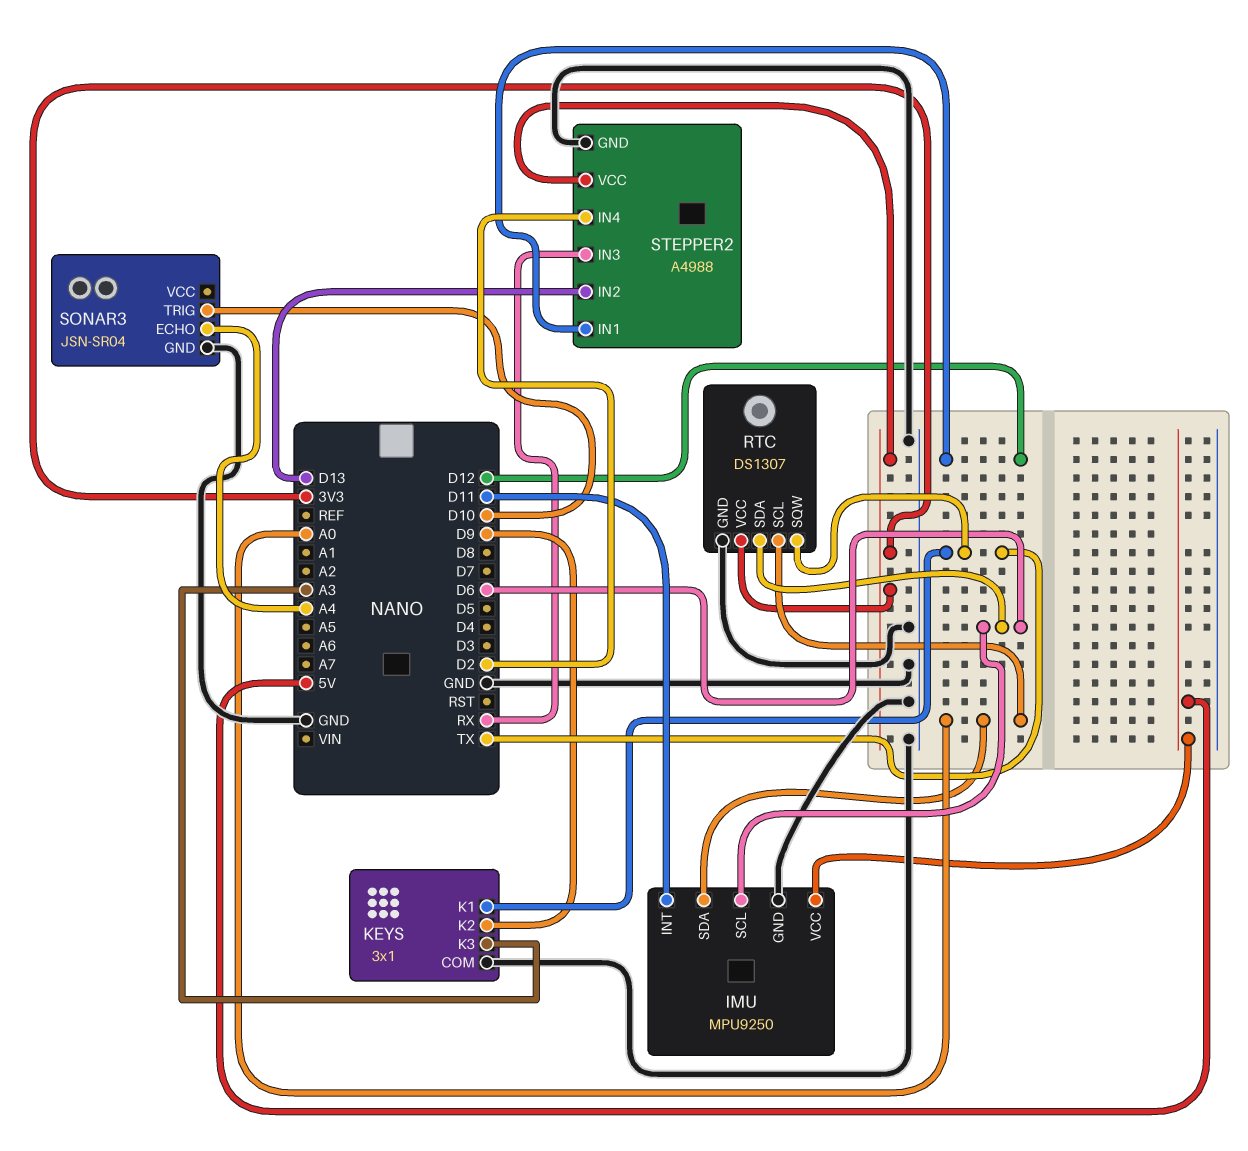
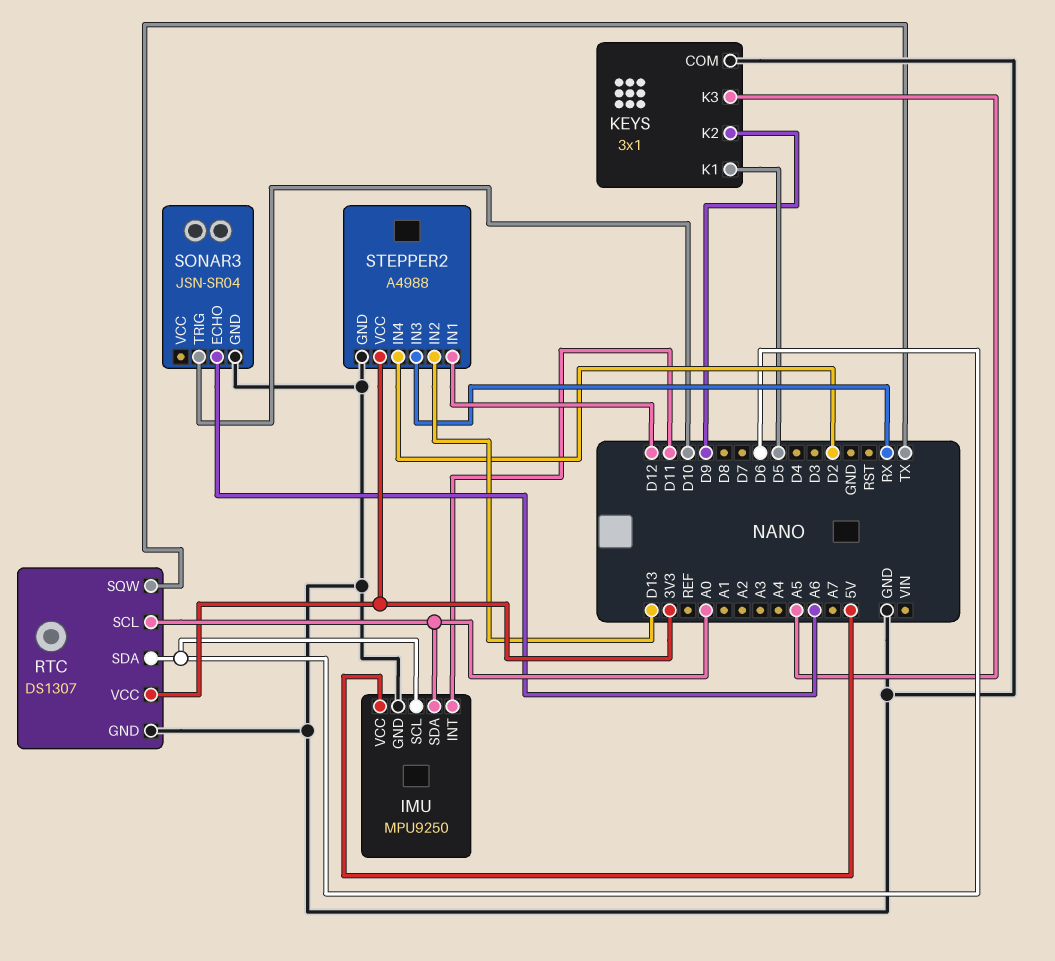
KEYS pin K1: TX -> D5
KEYS pin K3: A3 -> A5
SONAR3 pin ECHO: A4 -> A6

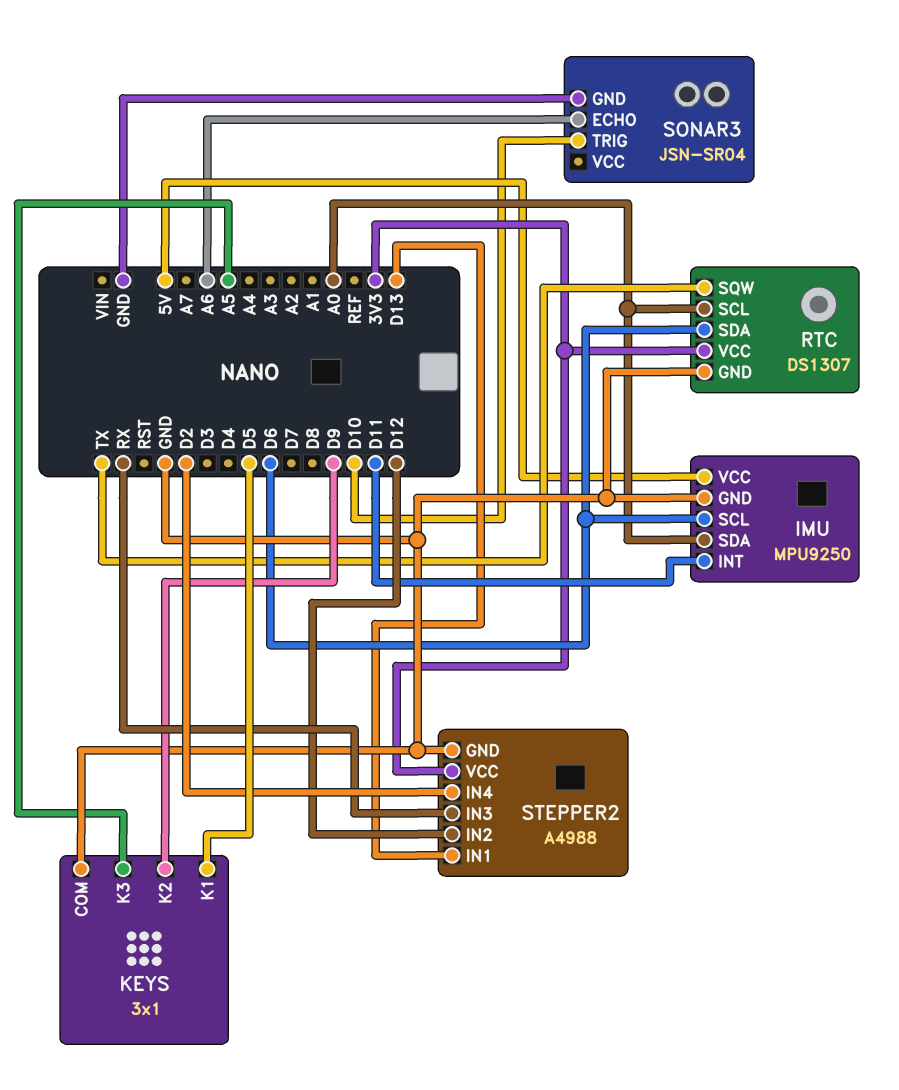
STEPPER2 pin IN1: D12 -> D13
STEPPER2 pin IN2: D13 -> D12

